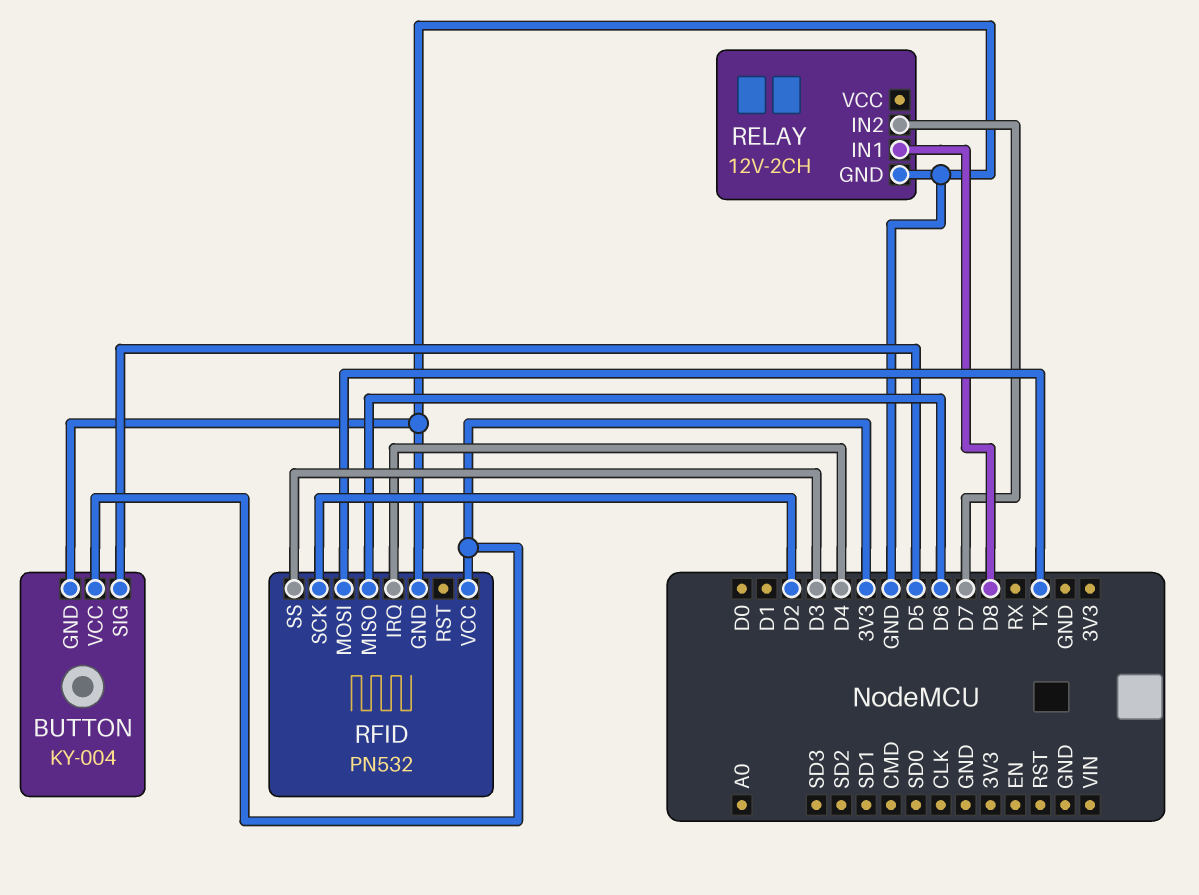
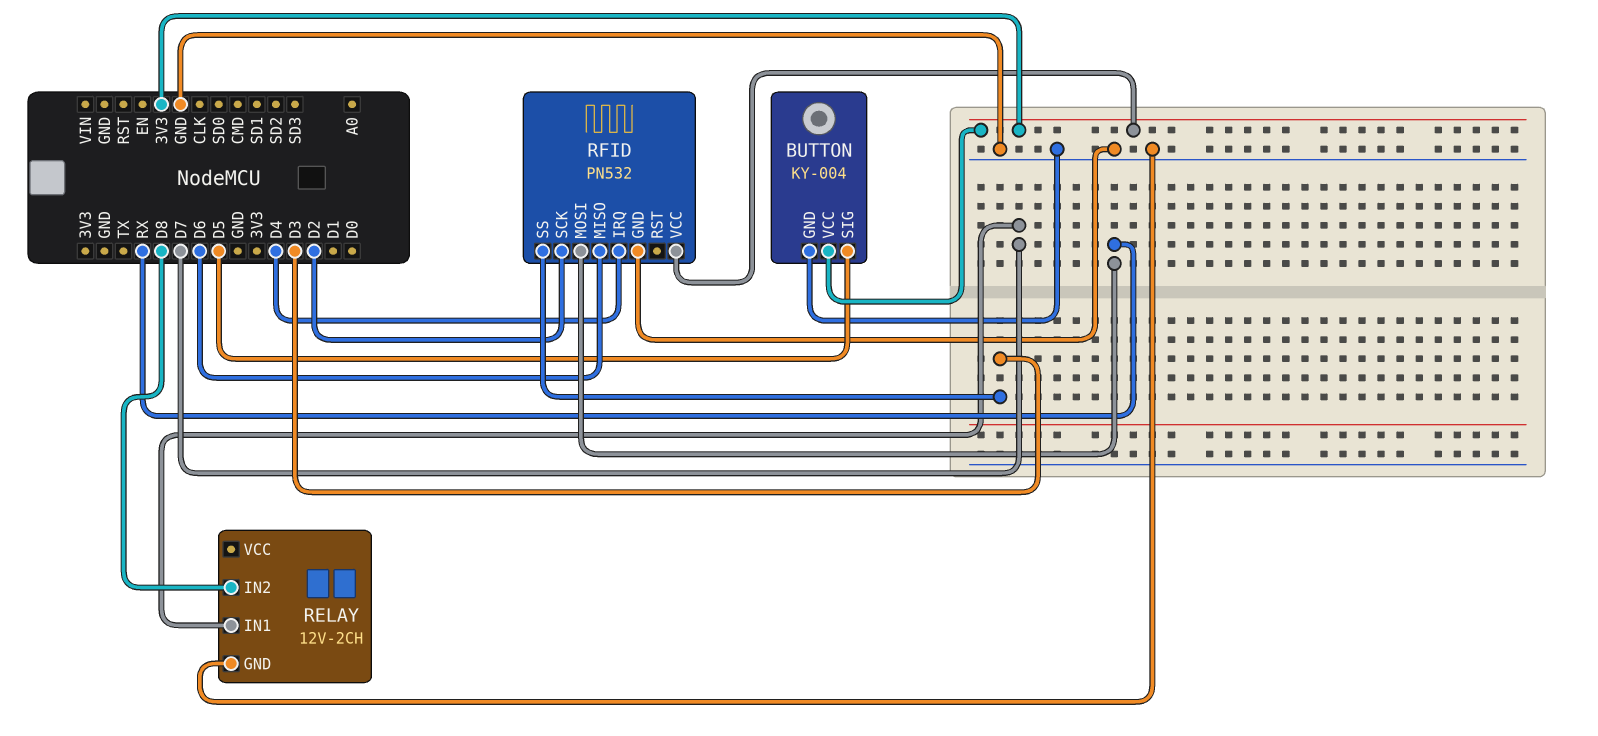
RELAY pin IN1: D8 -> D7
RELAY pin IN2: D7 -> D8
RFID pin MOSI: TX -> RX

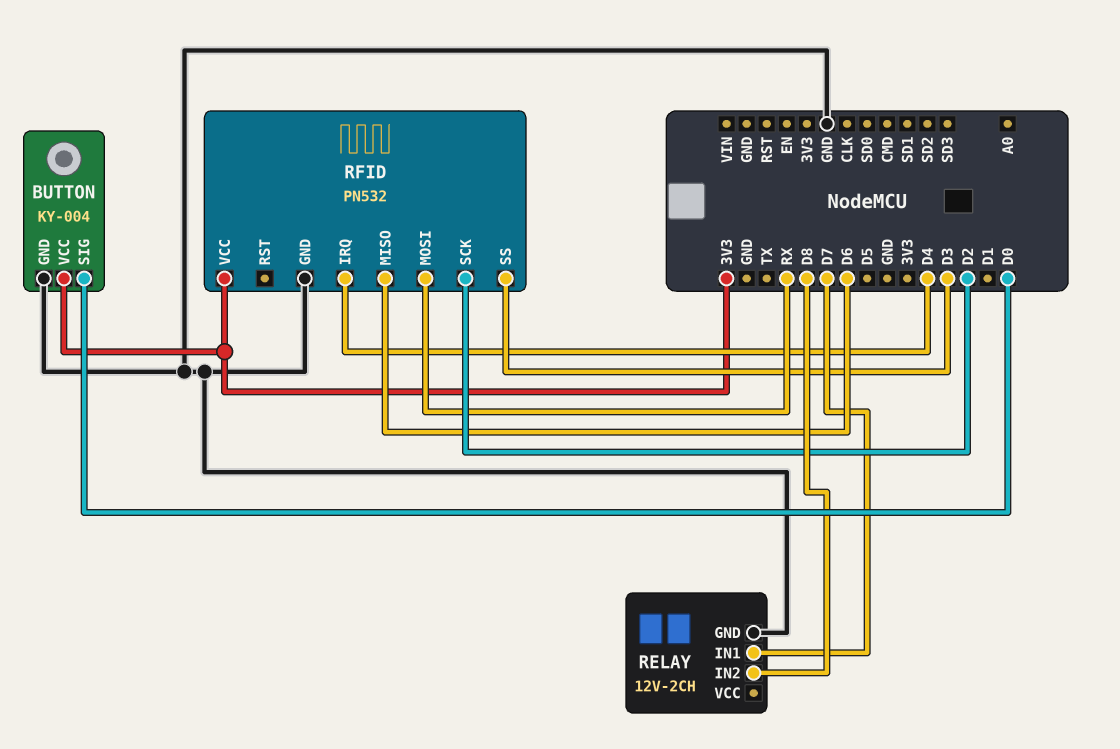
BUTTON pin SIG: D5 -> D0

